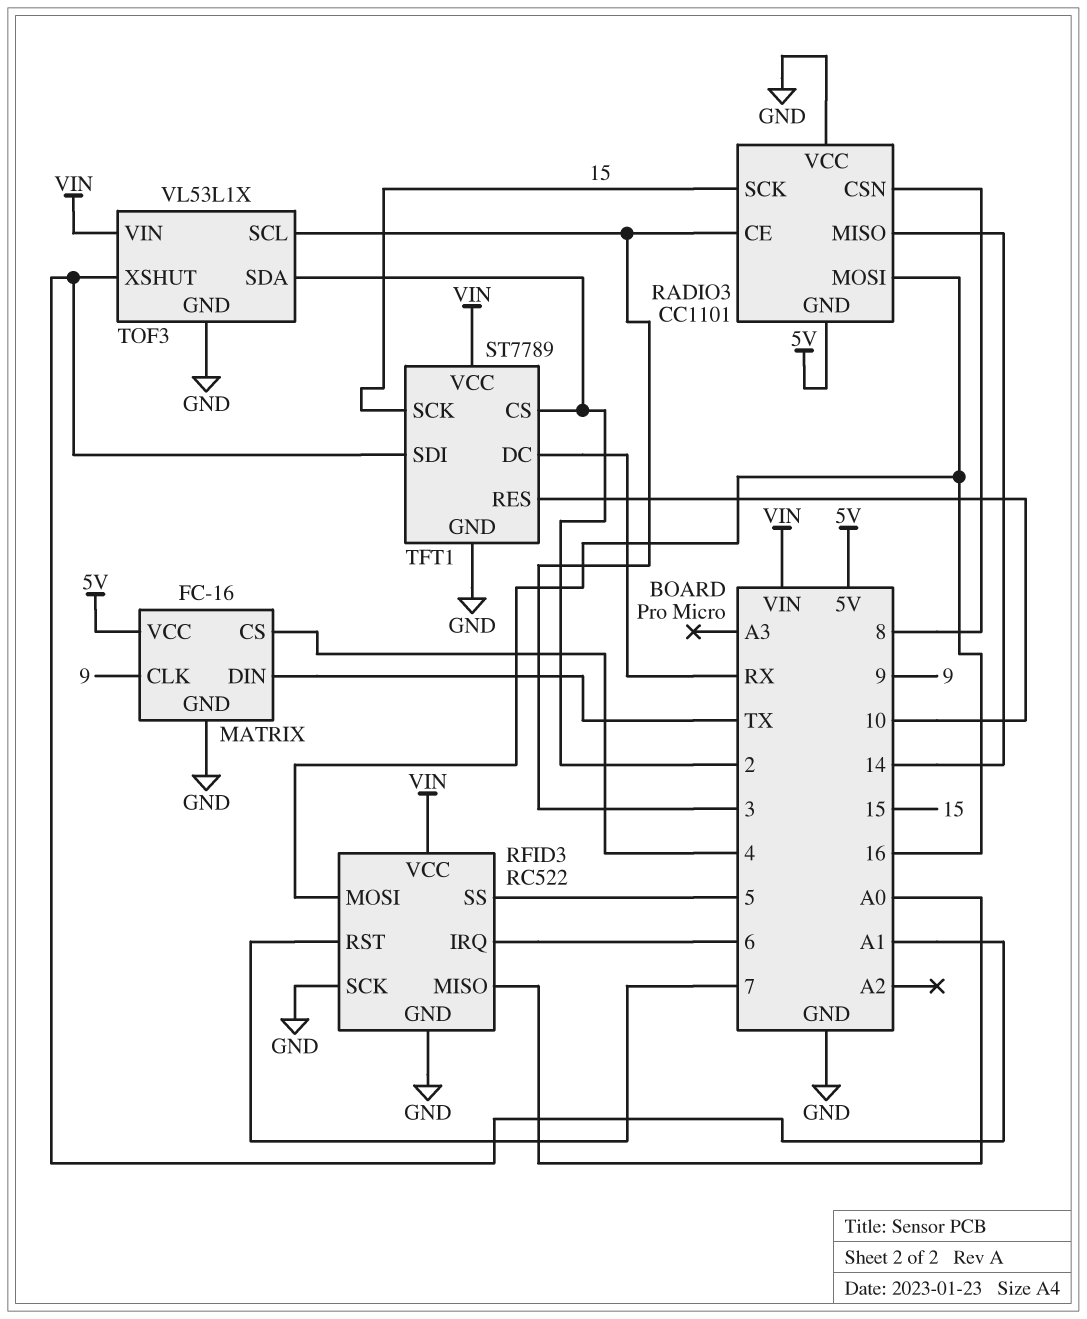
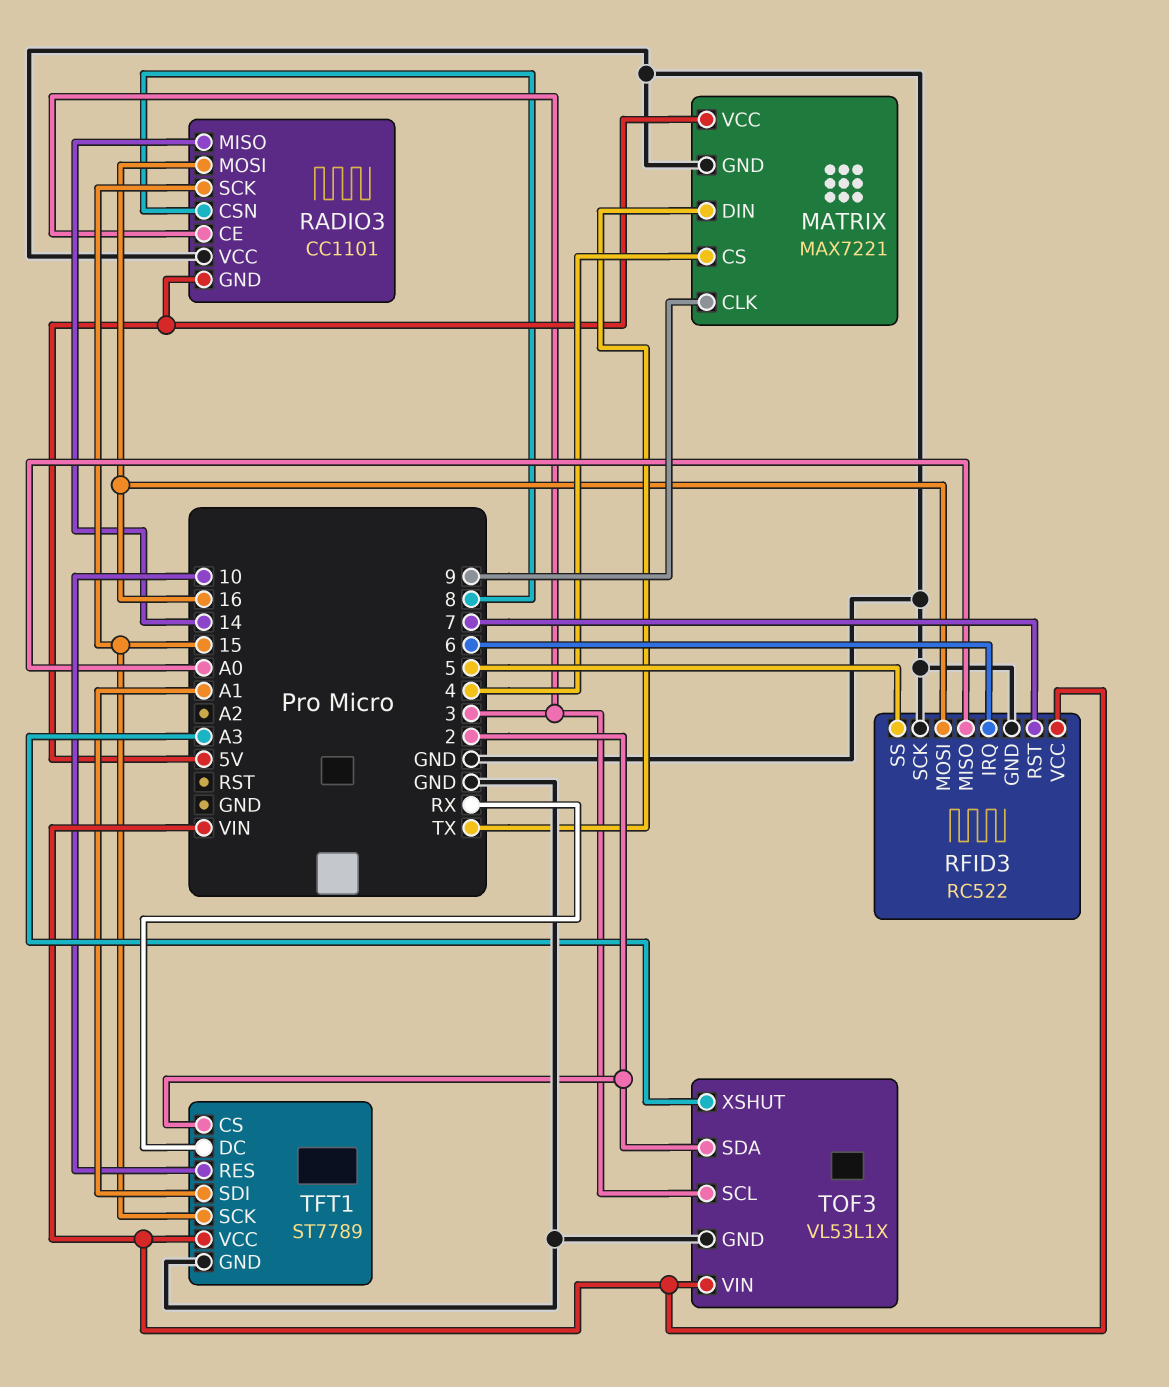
MATRIX: FC-16 -> MAX7221
TOF3 pin XSHUT: A1 -> A3

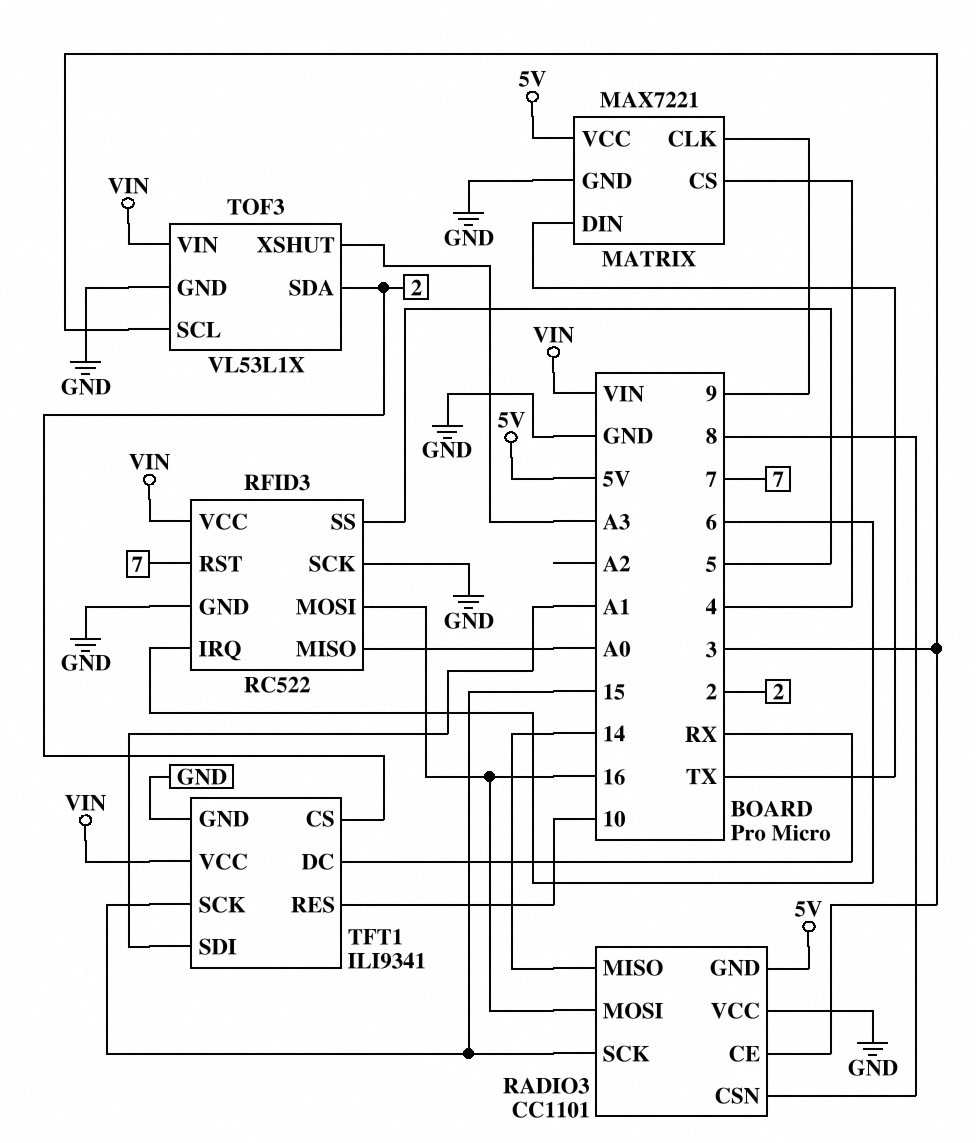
TFT1: ST7789 -> ILI9341

